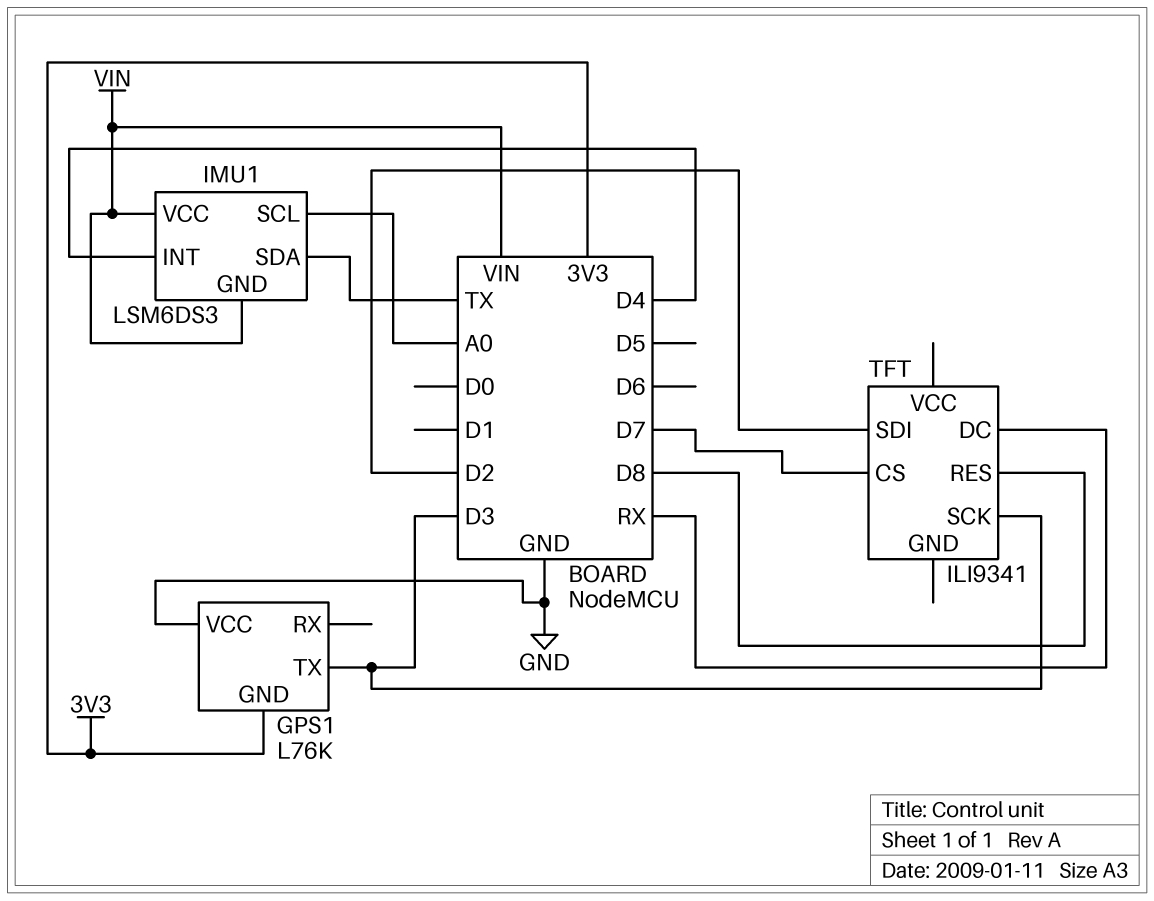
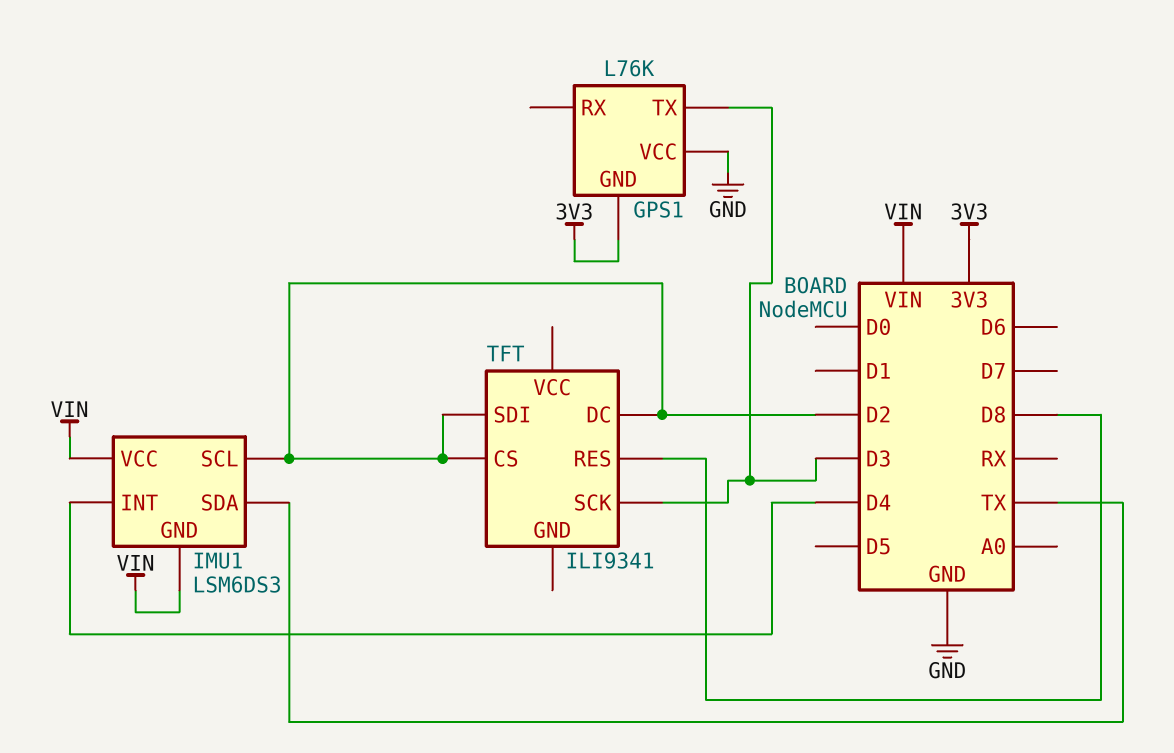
IMU1 pin SCL: A0 -> D2
TFT pin CS: D7 -> D2
TFT pin DC: RX -> D2

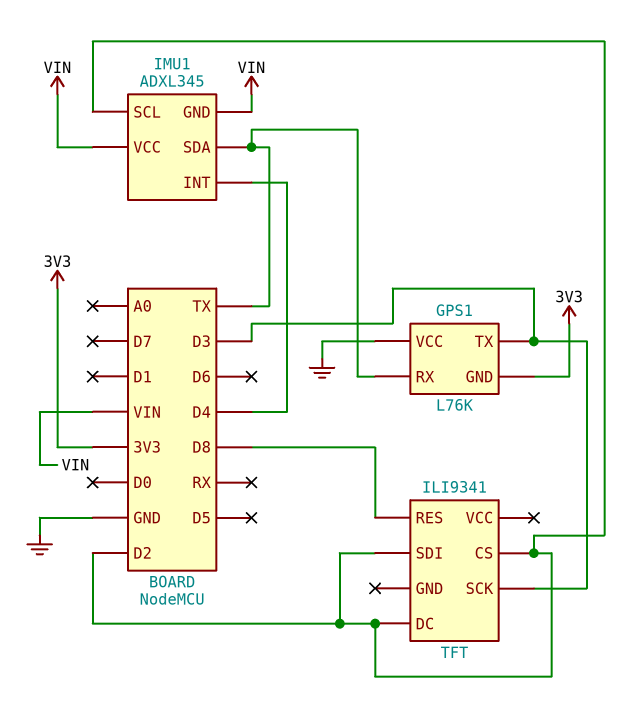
GPS1 pin RX: none -> TX
IMU1: LSM6DS3 -> ADXL345

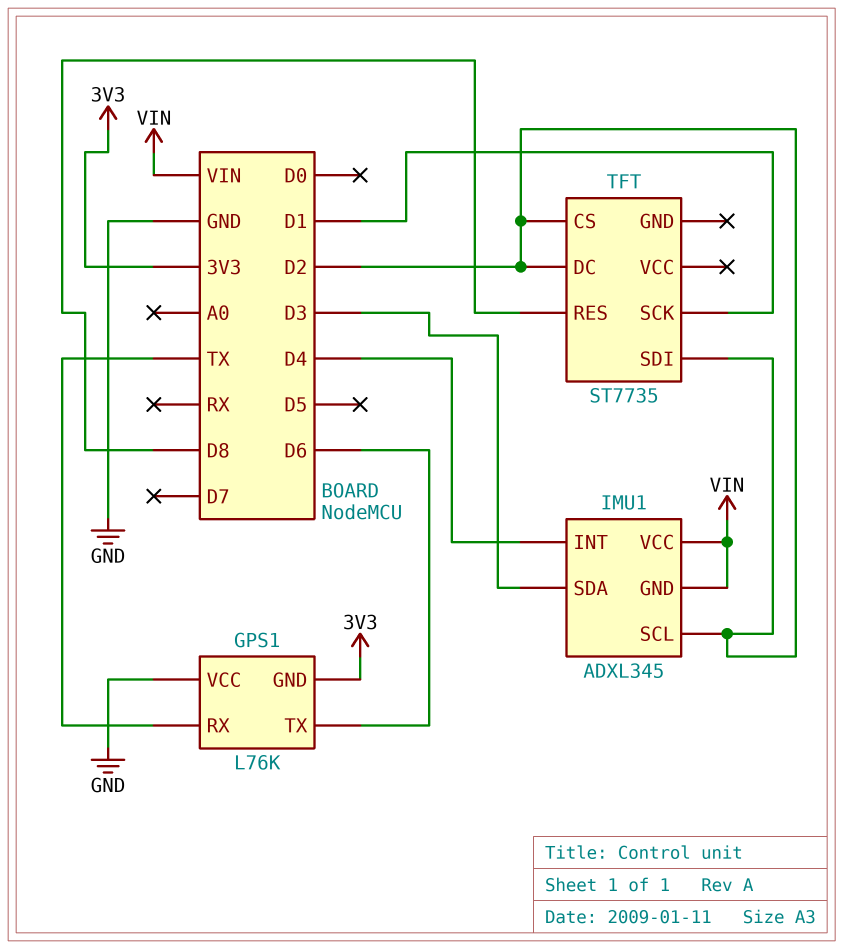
GPS1 pin TX: D3 -> D6
IMU1 pin SDA: TX -> D3
TFT: ILI9341 -> ST7735
TFT pin SCK: D3 -> D1

